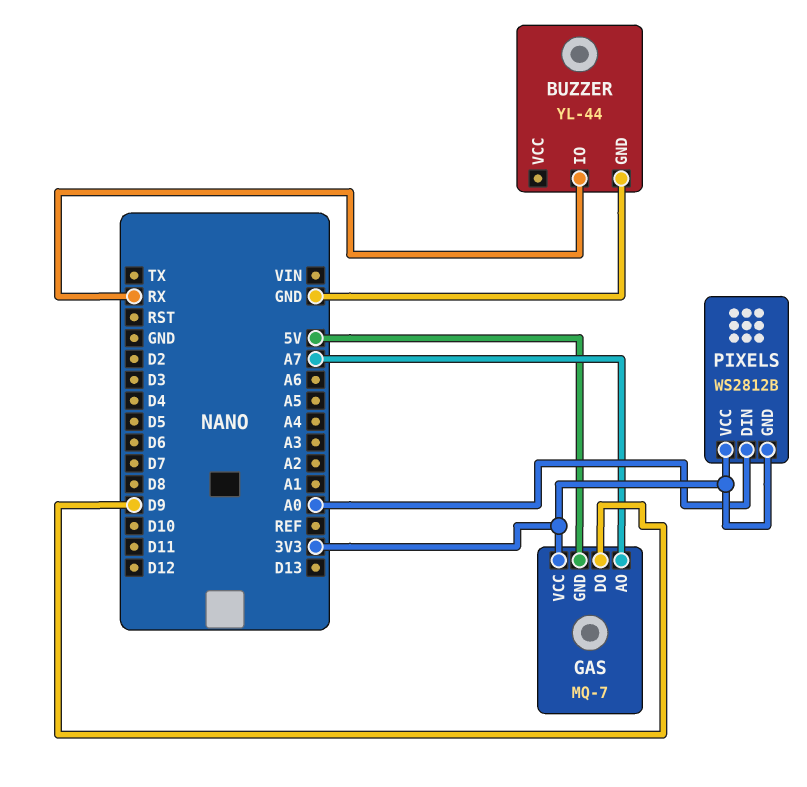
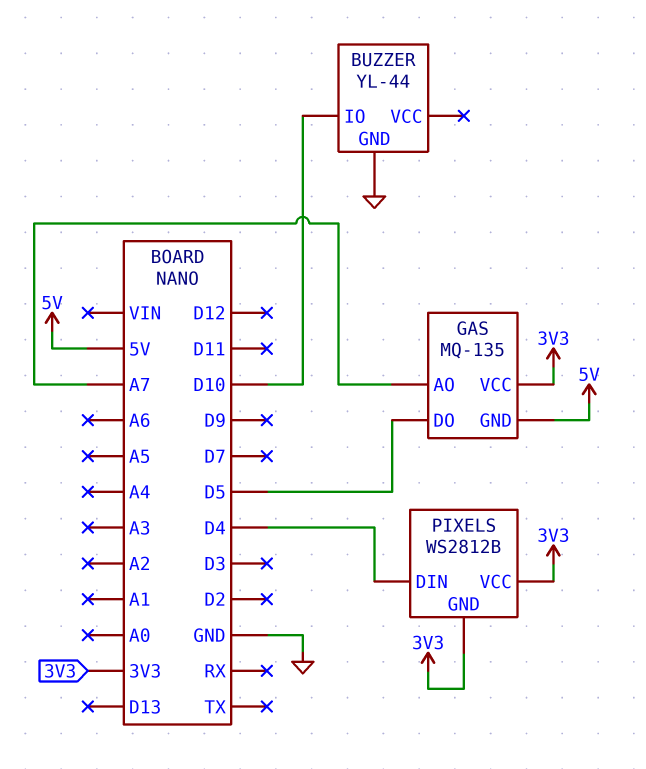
BUZZER pin IO: RX -> D10
GAS: MQ-7 -> MQ-135
GAS pin DO: D9 -> D5
PIXELS pin DIN: A0 -> D4

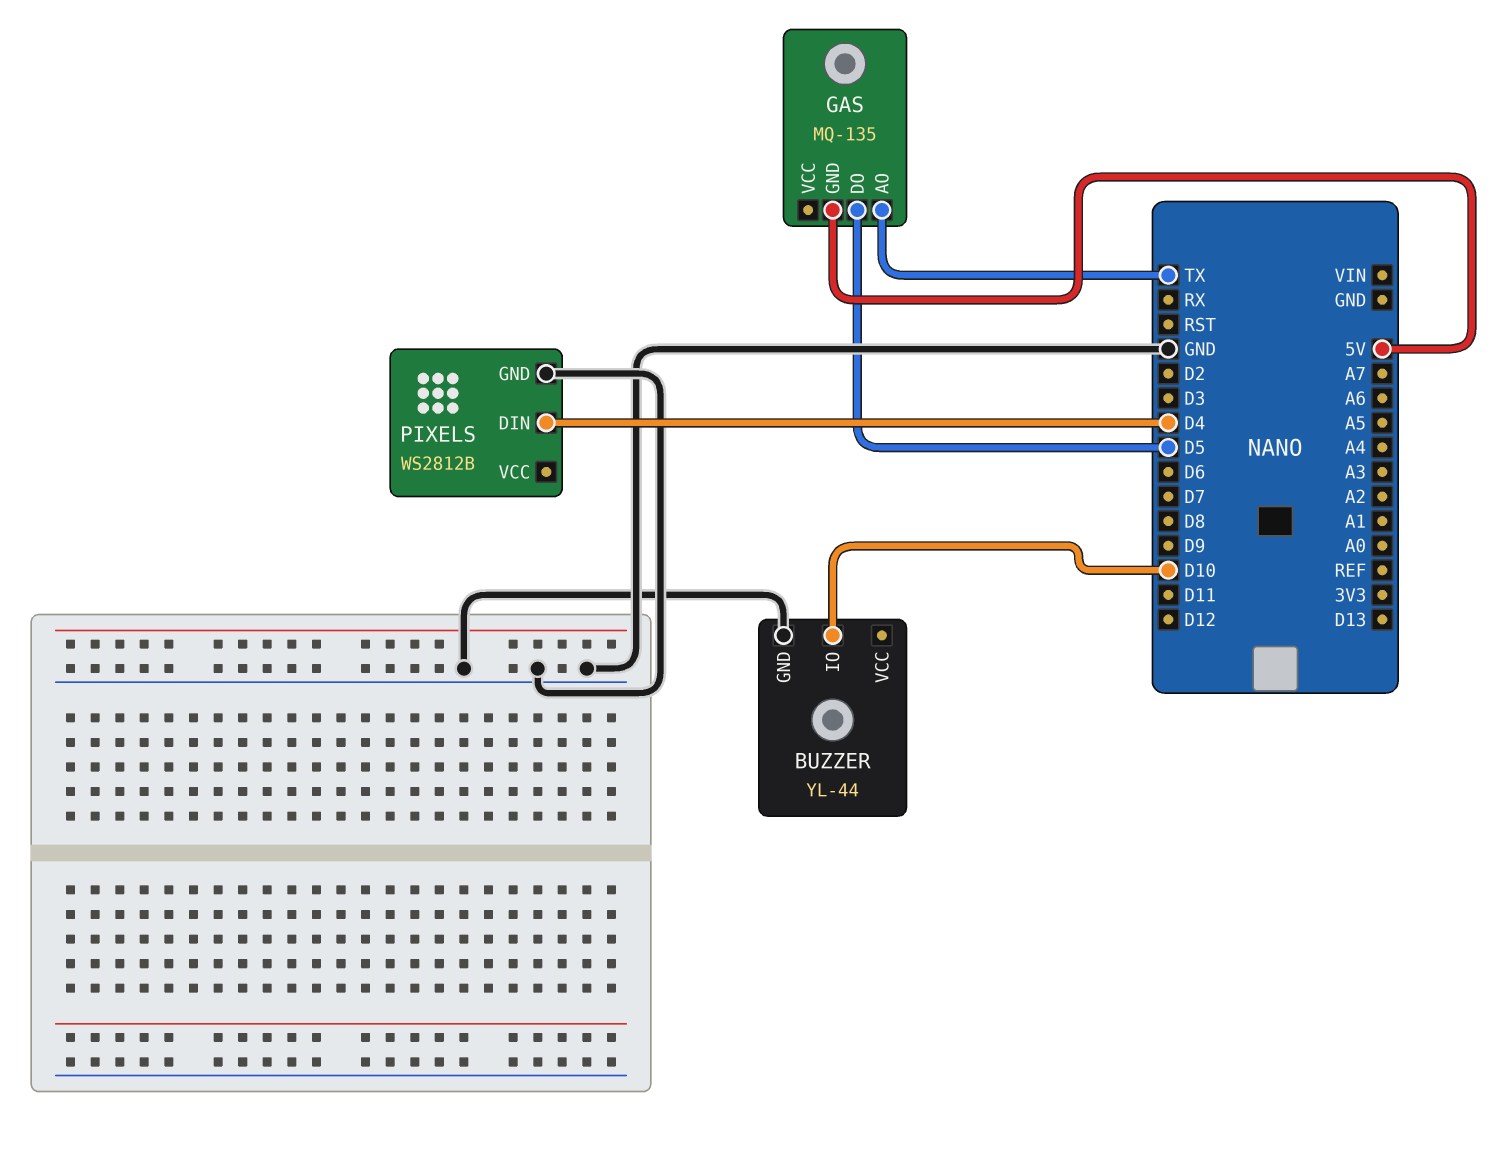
GAS pin AO: A7 -> TX
GAS pin VCC: 3V3 -> none
PIXELS pin GND: 3V3 -> GND
PIXELS pin VCC: 3V3 -> none

